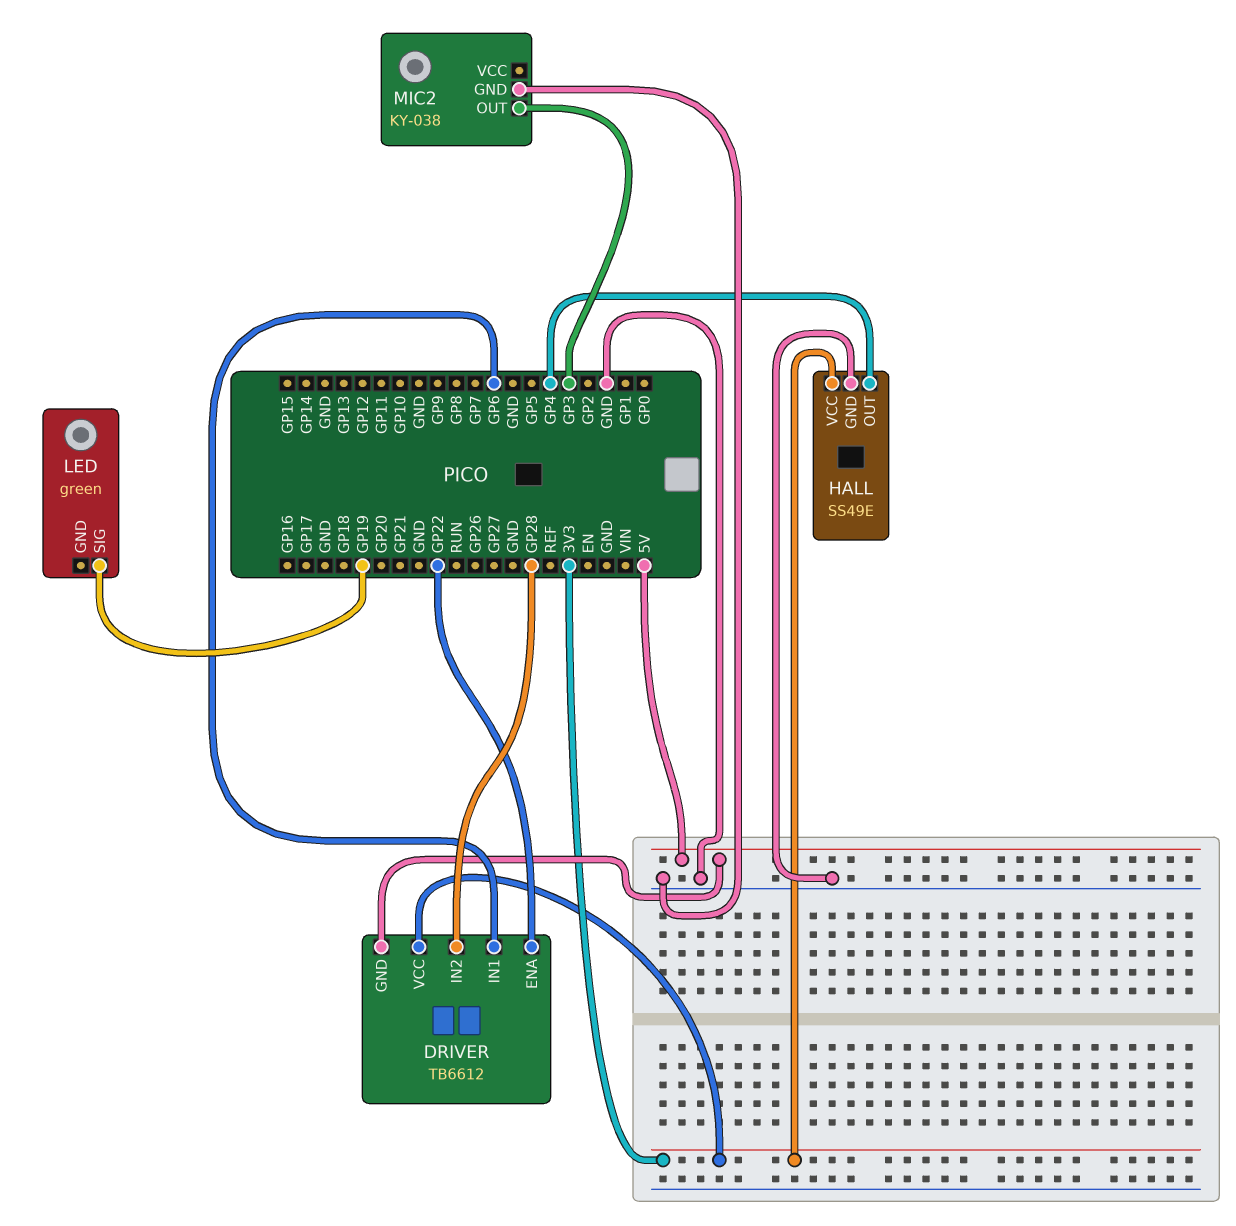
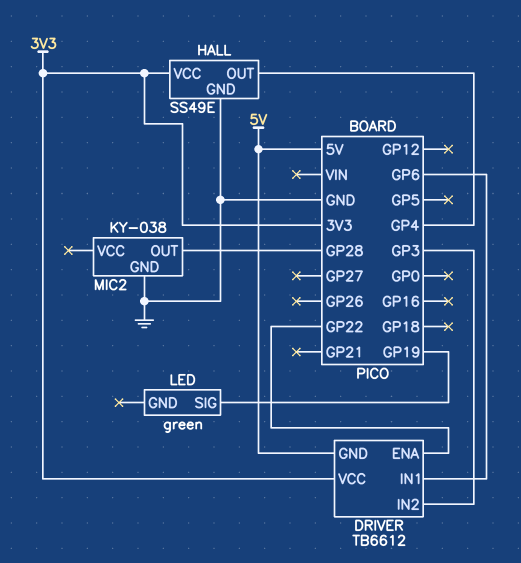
DRIVER pin IN2: GP28 -> GP3
MIC2 pin OUT: GP3 -> GP28

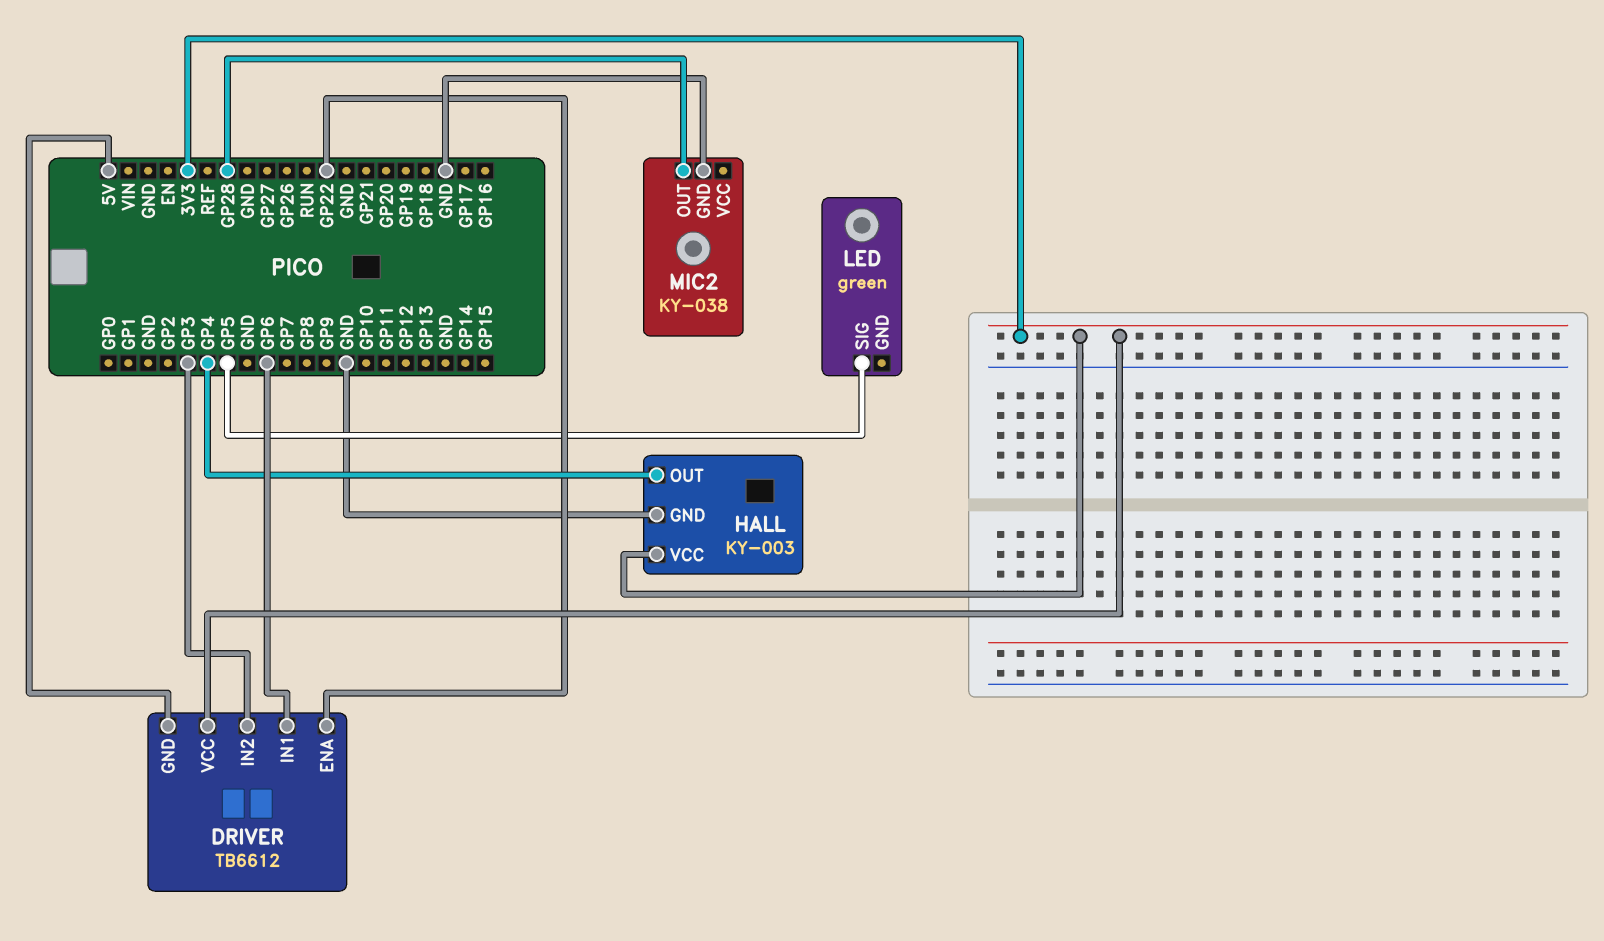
HALL: SS49E -> KY-003
LED pin SIG: GP19 -> GP5

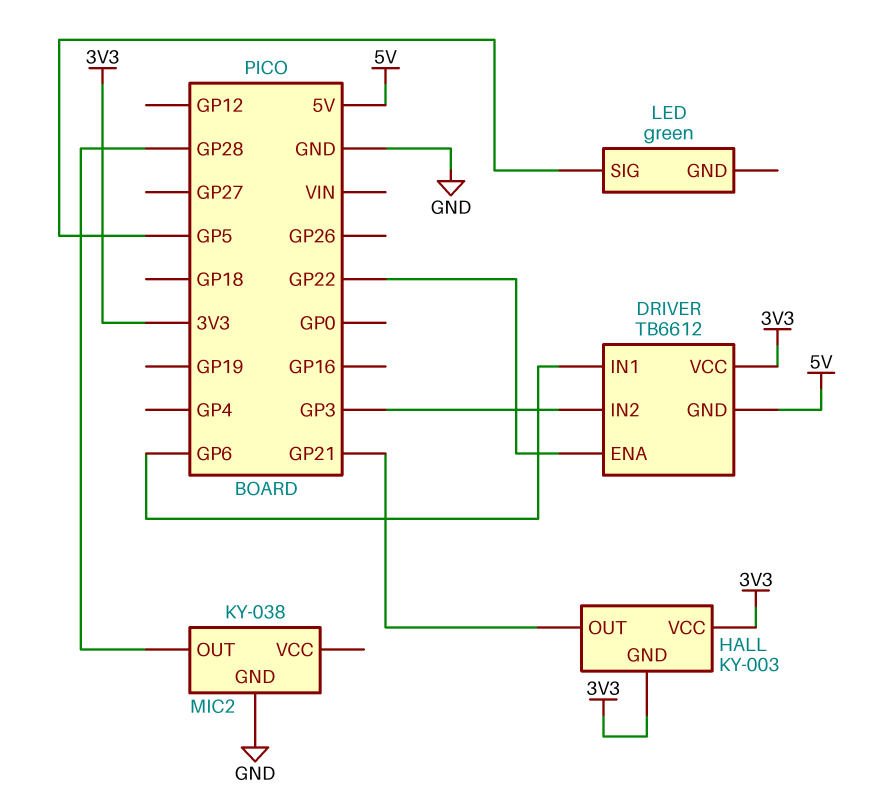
HALL pin GND: GND -> 3V3
HALL pin OUT: GP4 -> GP21

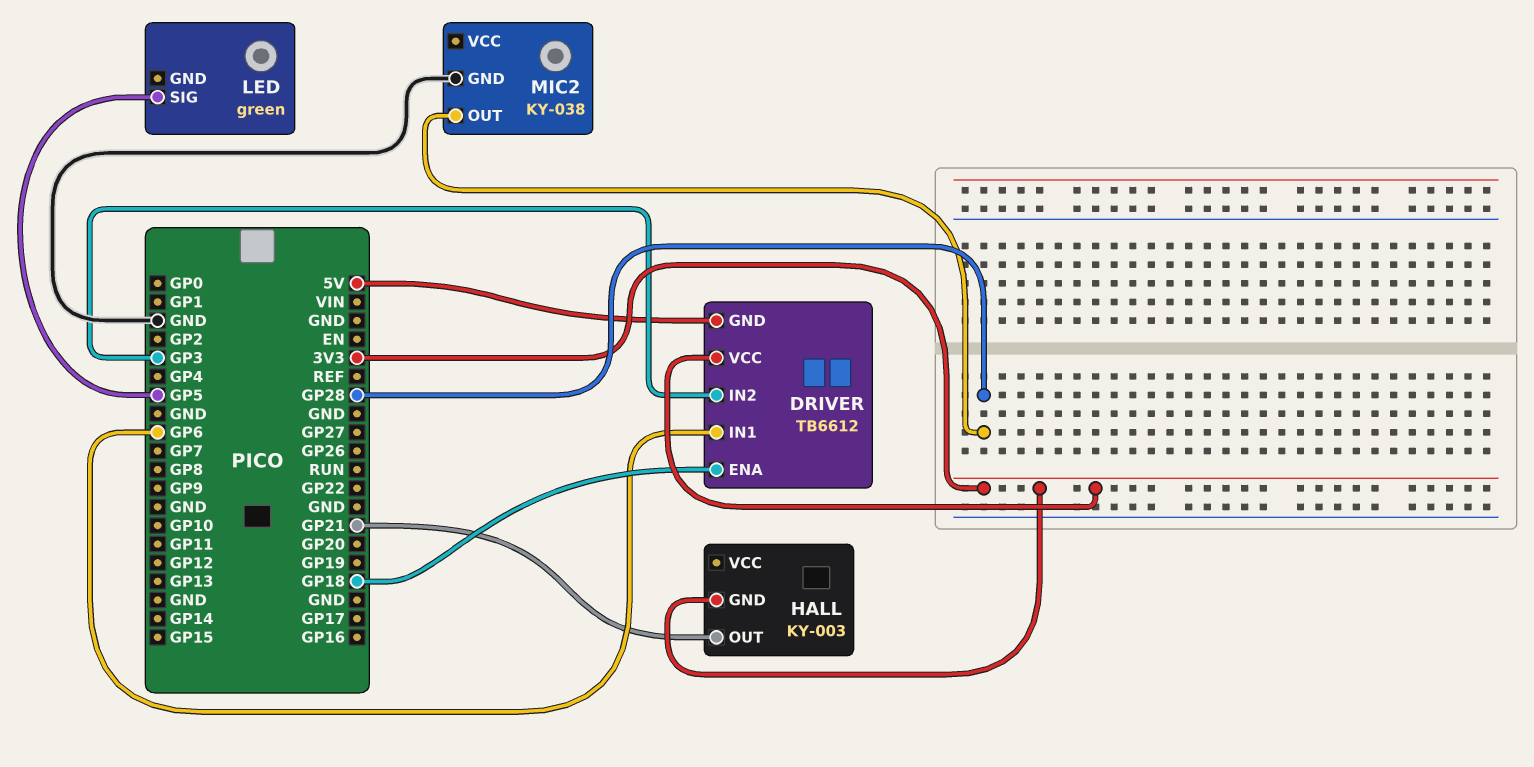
DRIVER pin ENA: GP22 -> GP18
HALL pin VCC: 3V3 -> none

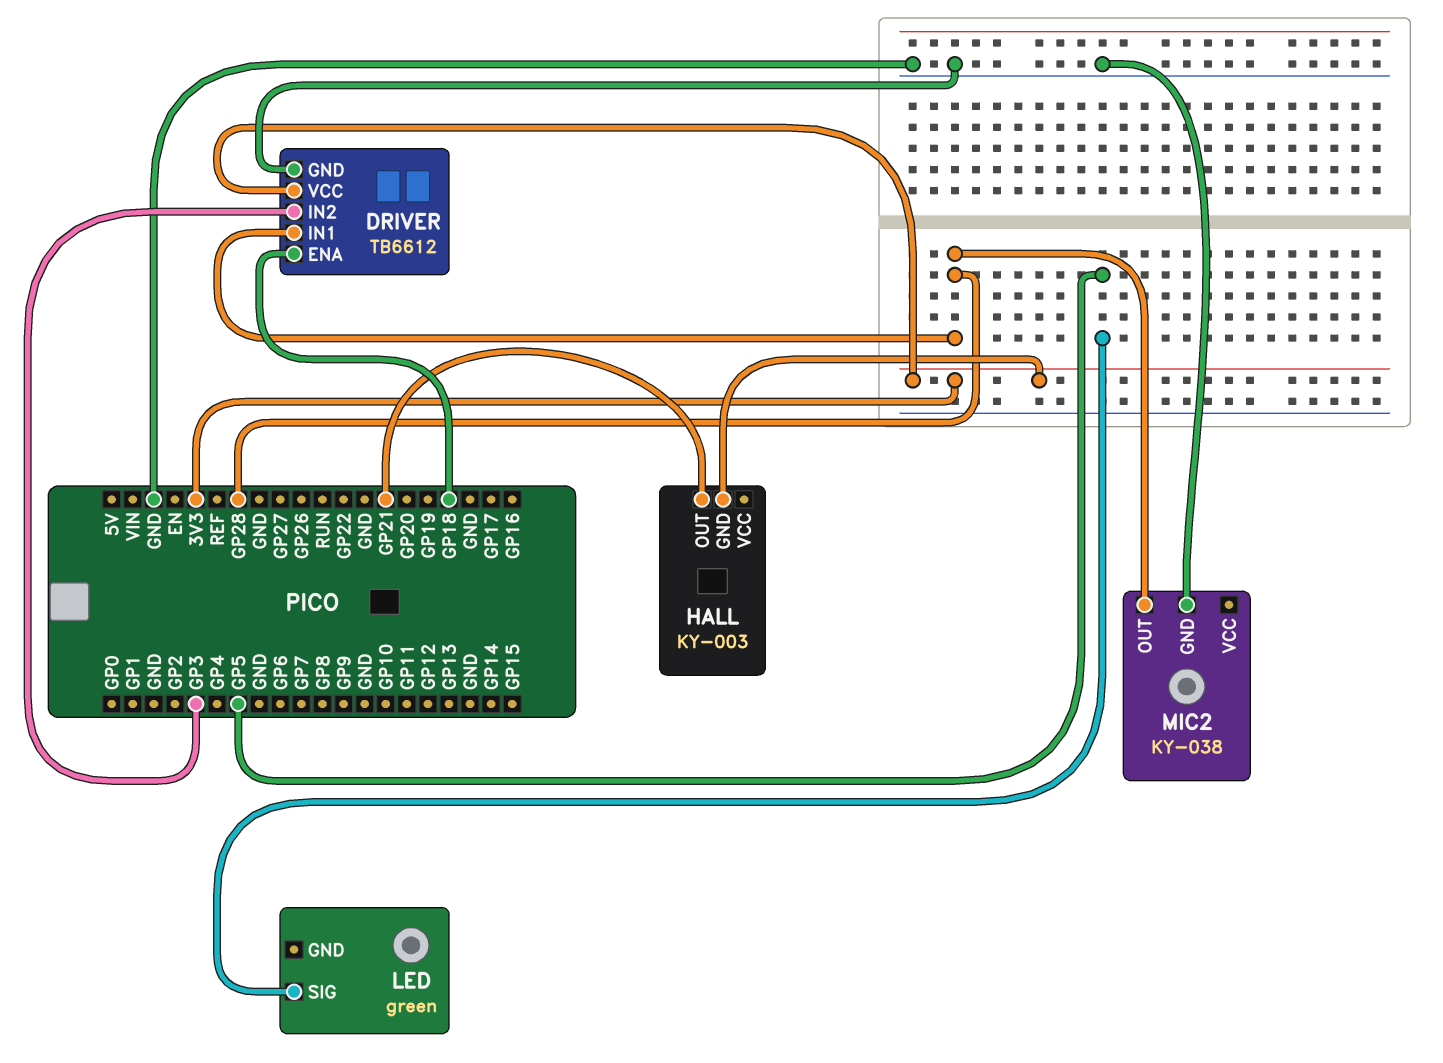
DRIVER pin GND: 5V -> GND
DRIVER pin IN1: GP6 -> GP28

